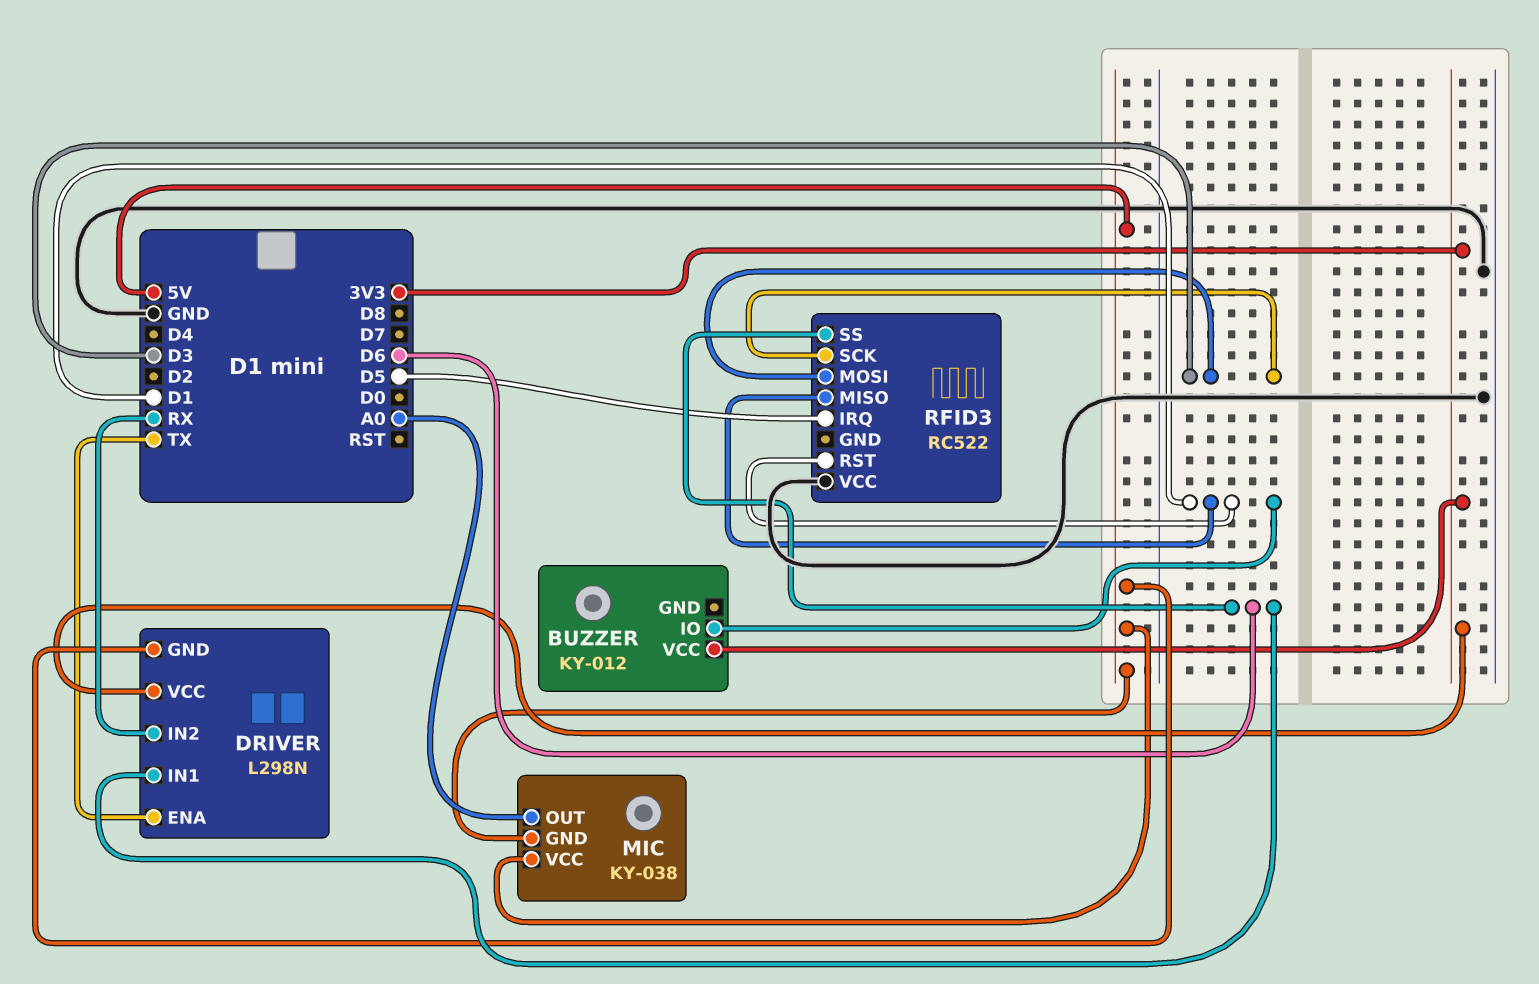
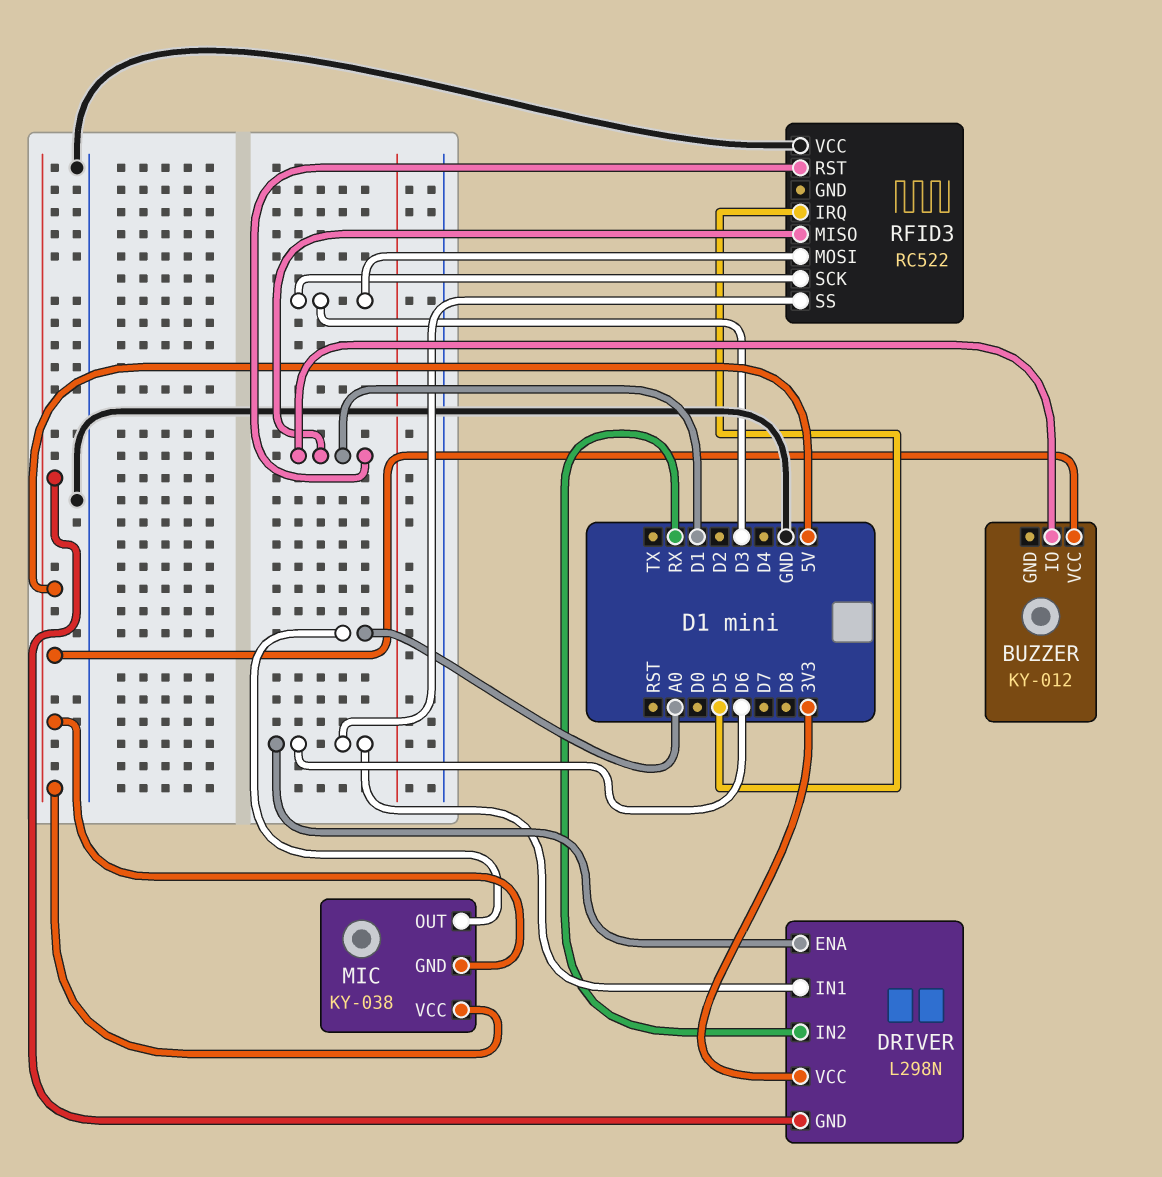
BUZZER pin VCC: 3V3 -> 5V
DRIVER pin ENA: TX -> D6

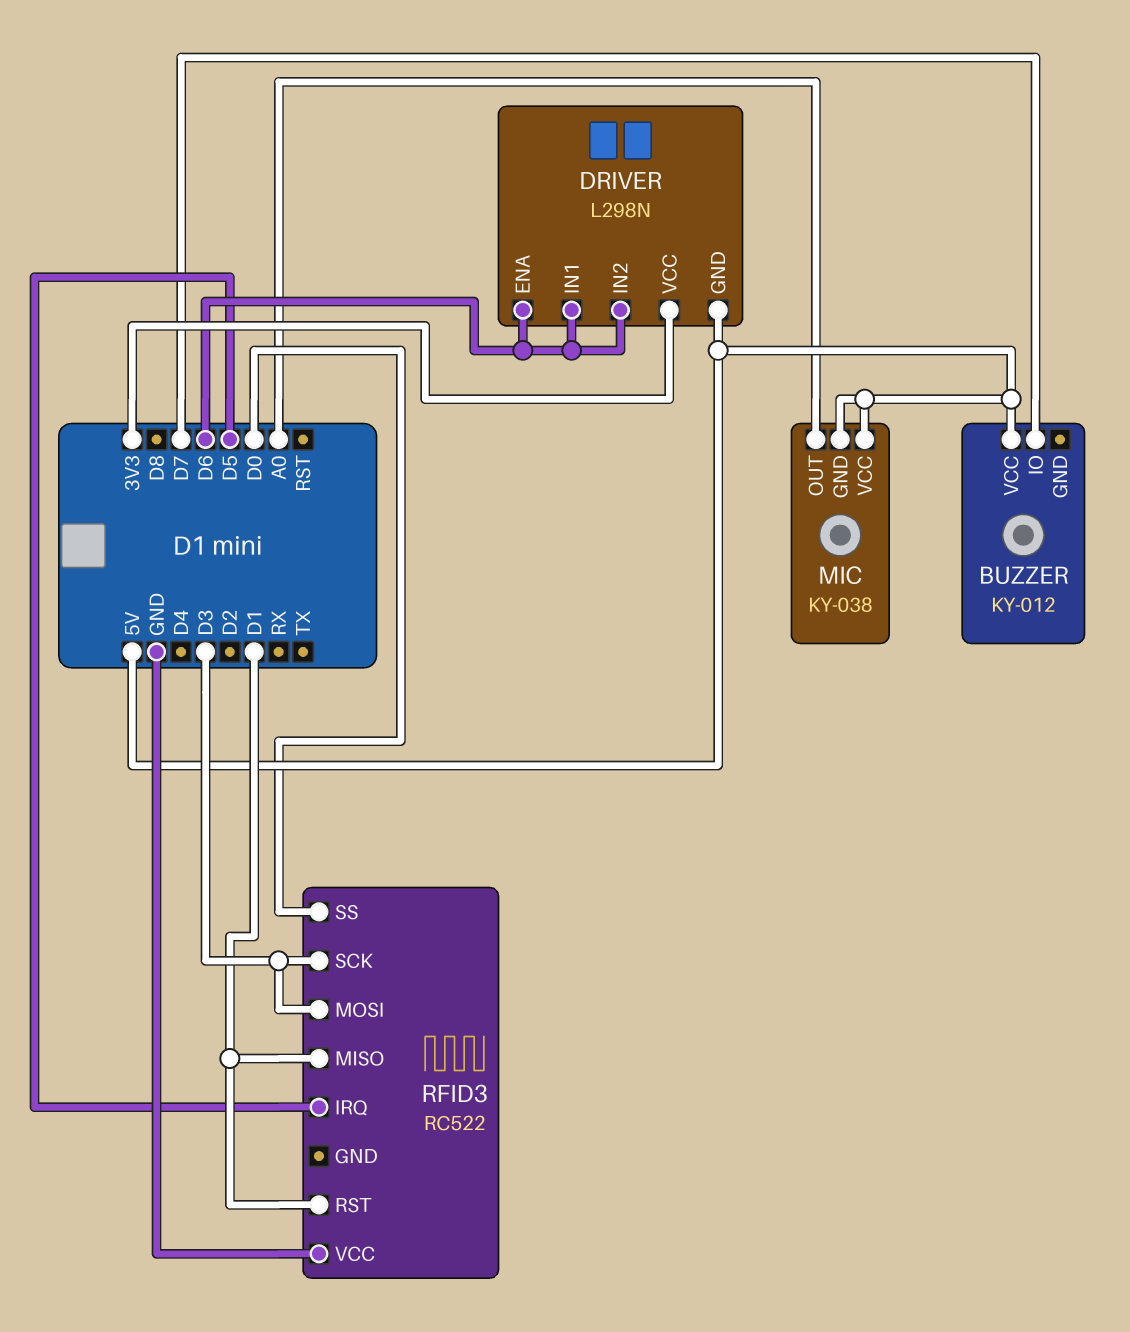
BUZZER pin IO: D1 -> D7
DRIVER pin IN2: RX -> D6
RFID3 pin SS: D6 -> D0

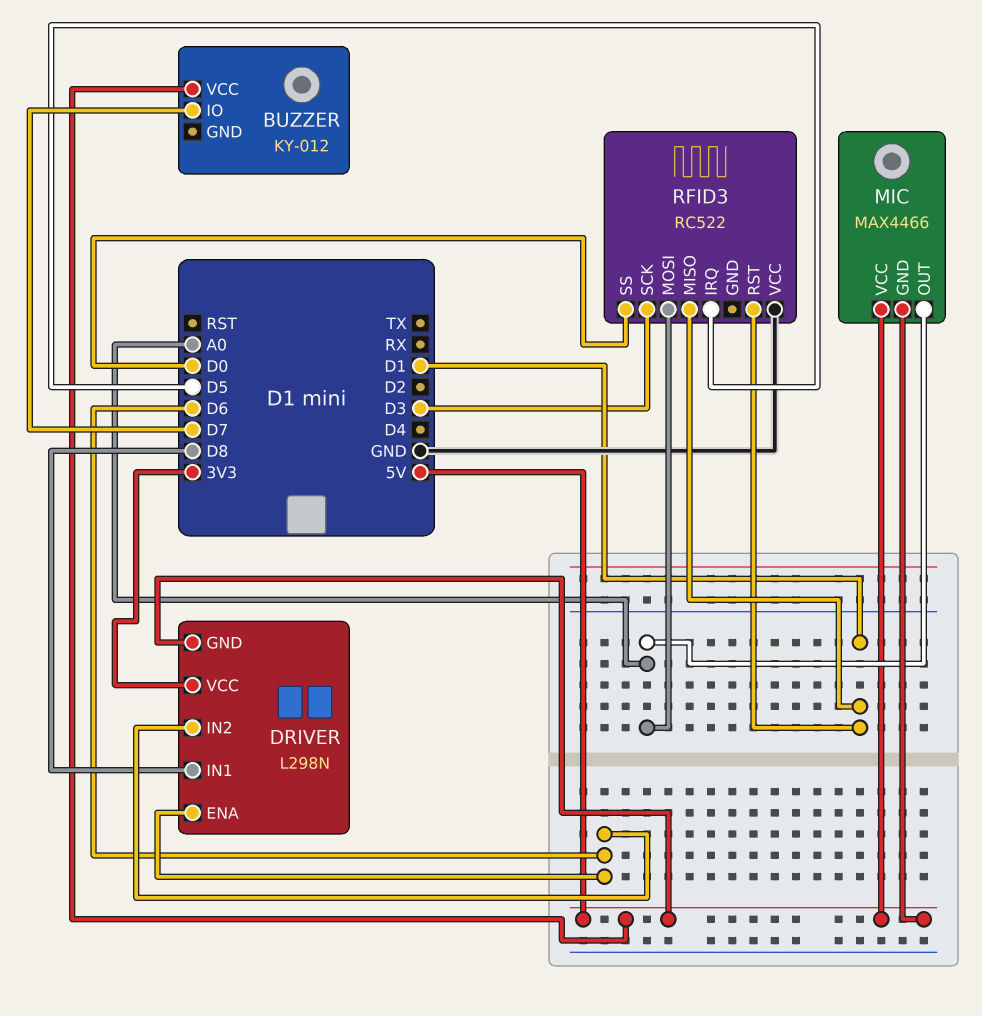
DRIVER pin IN1: D6 -> D8
MIC: KY-038 -> MAX4466
RFID3 pin MOSI: D3 -> A0

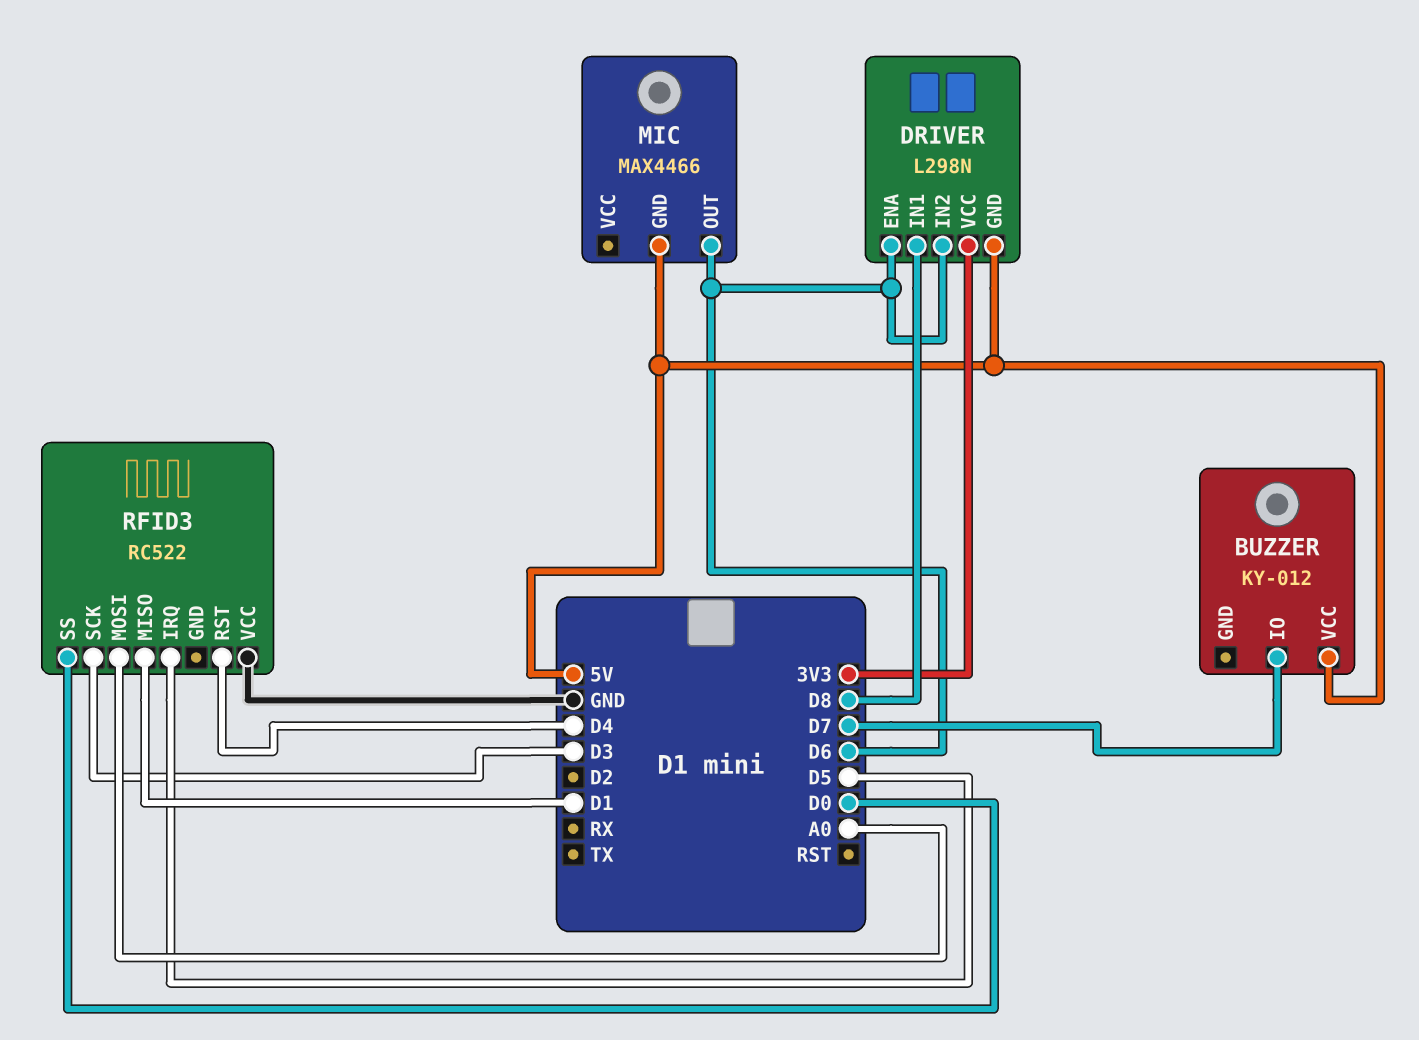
MIC pin OUT: A0 -> D6
MIC pin VCC: 5V -> none
RFID3 pin RST: D1 -> D4

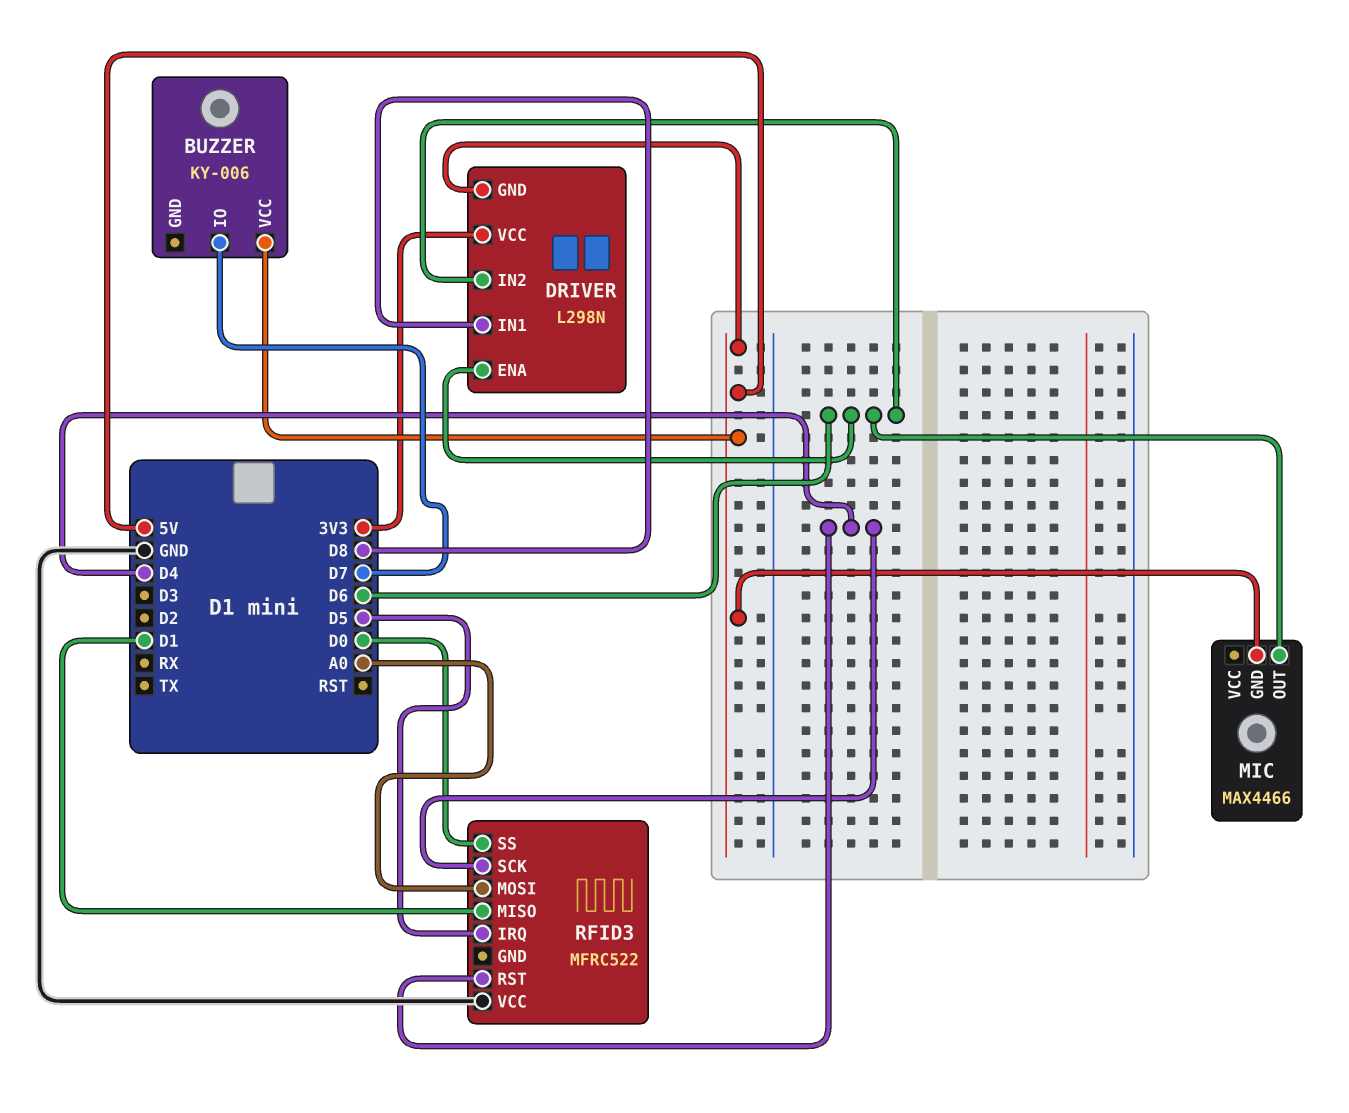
BUZZER: KY-012 -> KY-006
RFID3: RC522 -> MFRC522
RFID3 pin SCK: D3 -> D4

